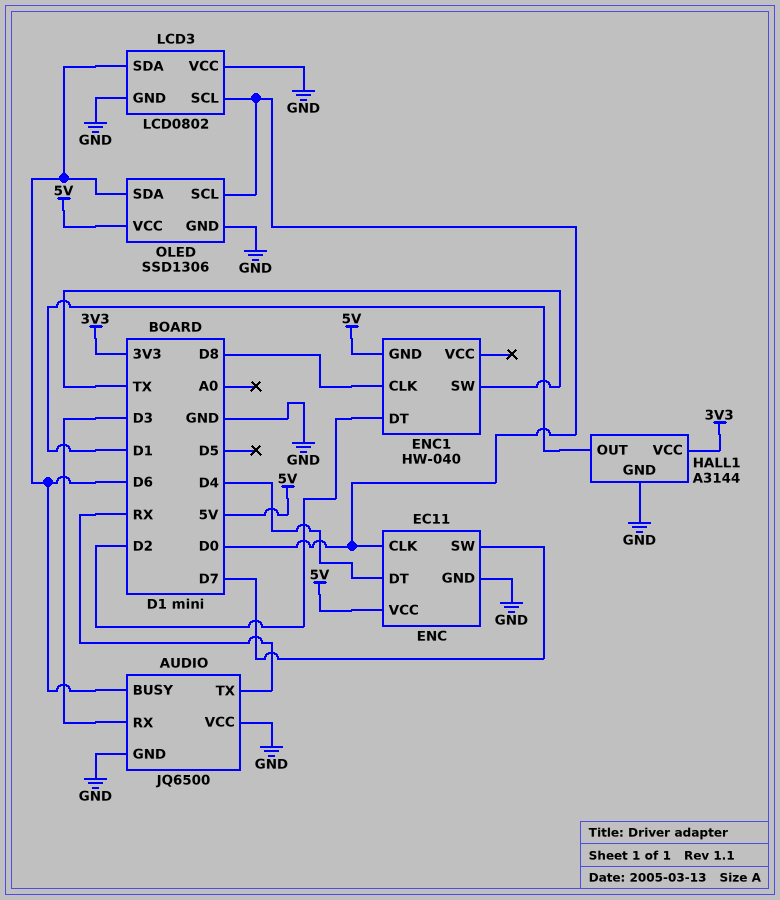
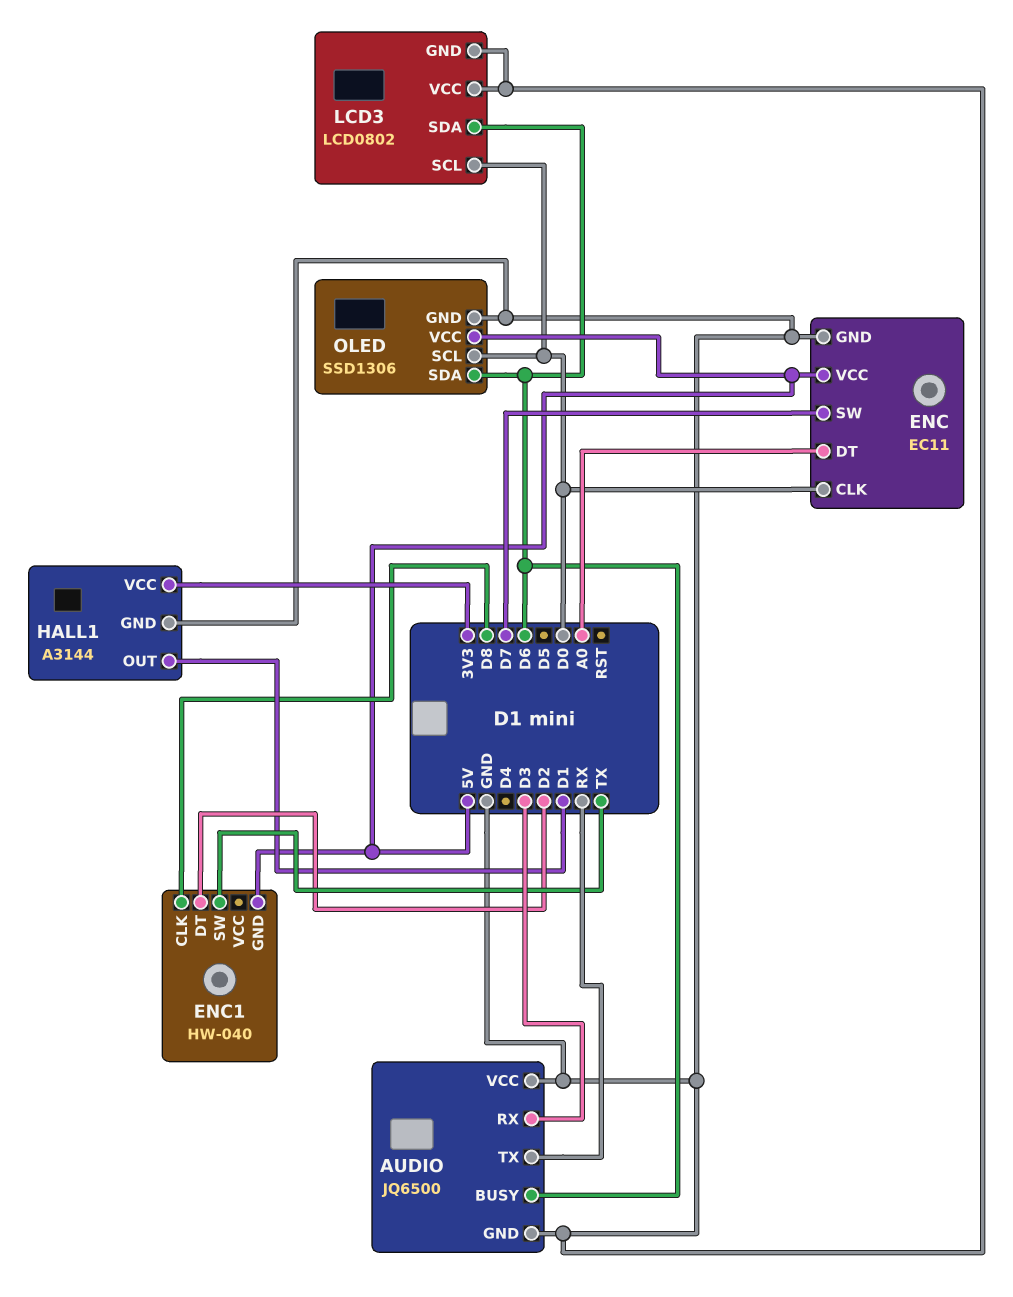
ENC pin DT: D4 -> A0

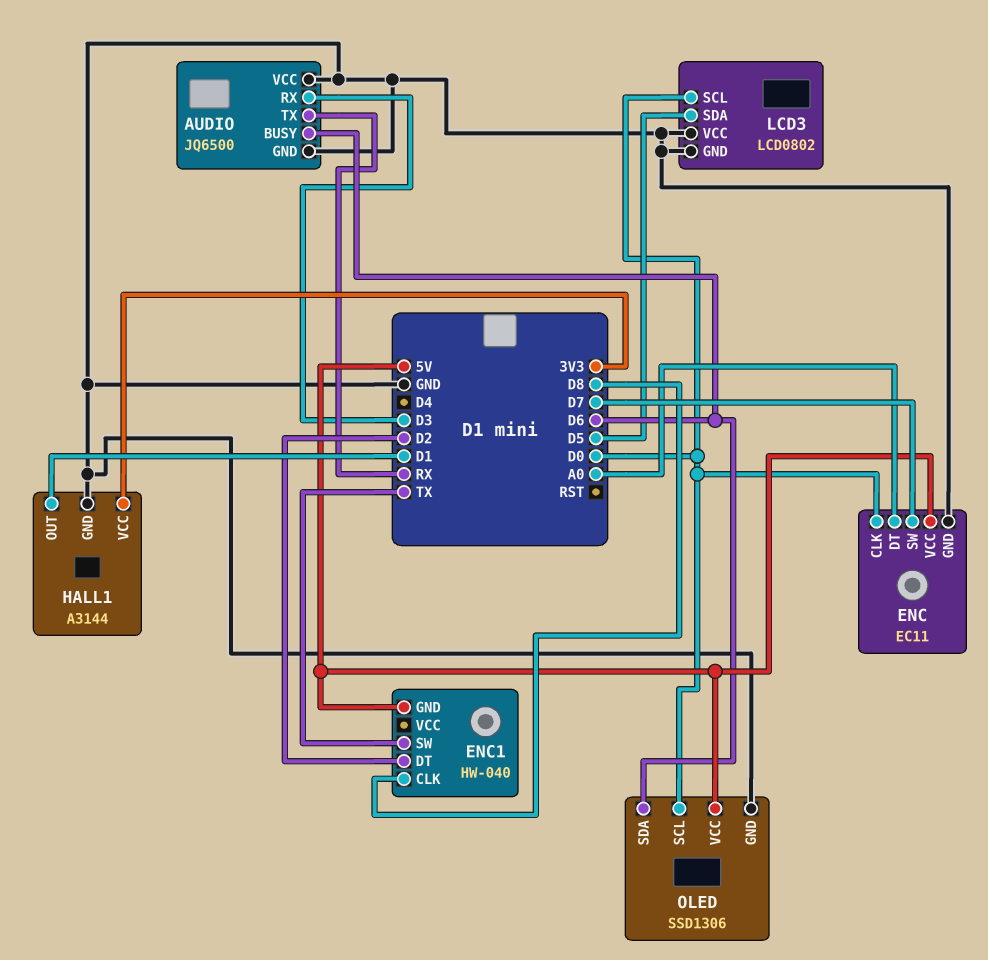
LCD3 pin SDA: D6 -> D5

